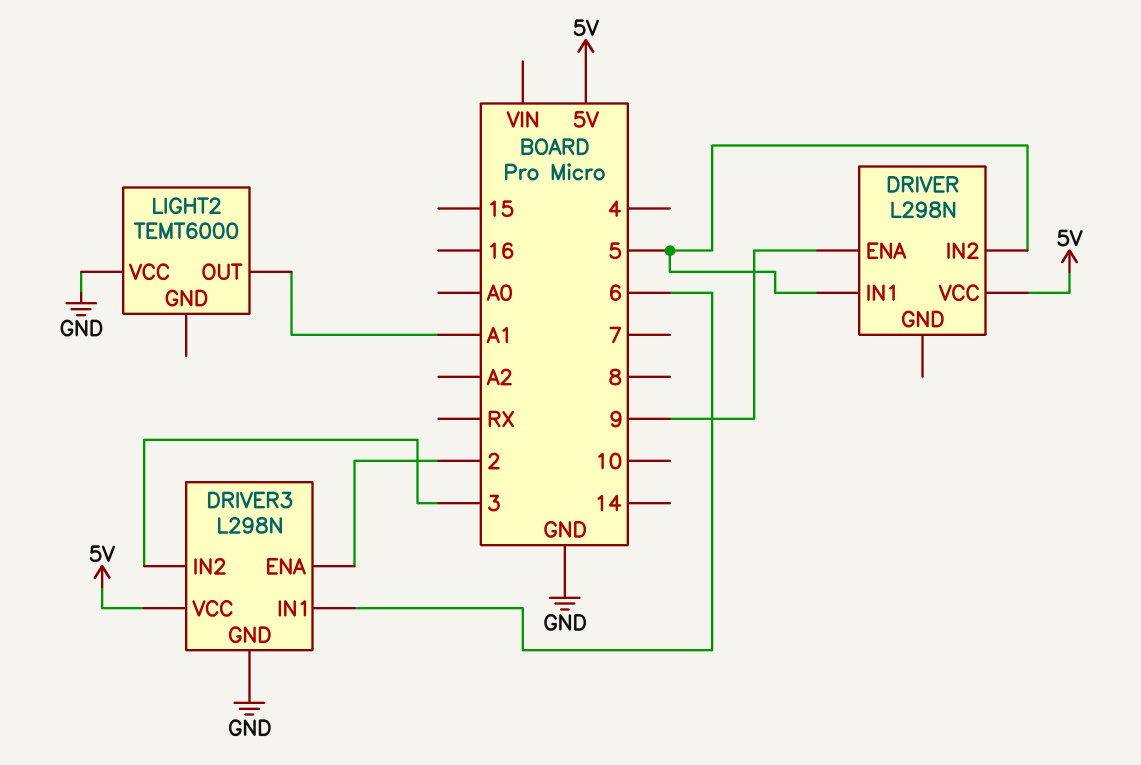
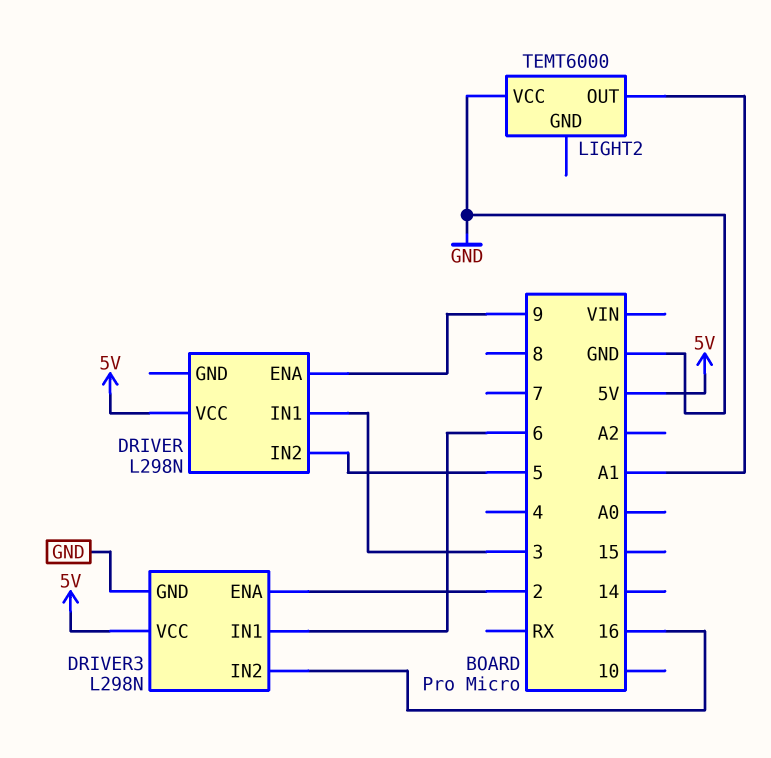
DRIVER pin IN1: 5 -> 3
DRIVER3 pin IN2: 3 -> 16

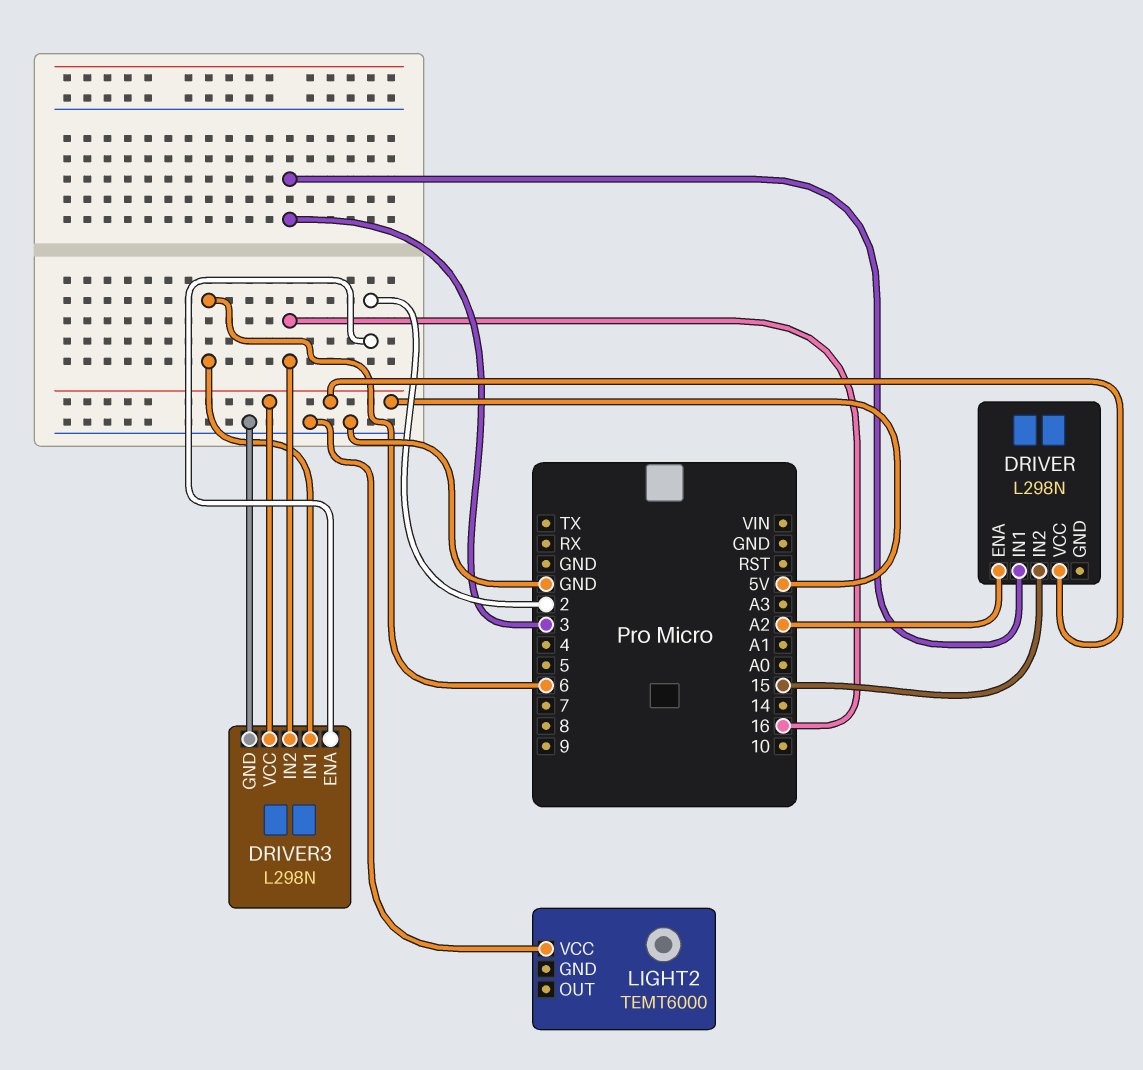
DRIVER pin ENA: 9 -> A2
DRIVER pin IN2: 5 -> 15
LIGHT2 pin OUT: A1 -> none

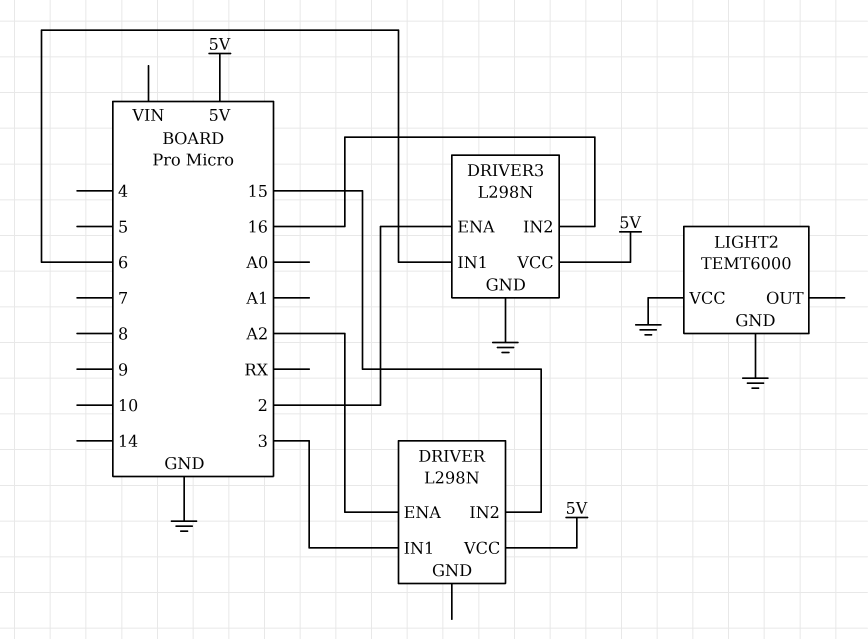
LIGHT2 pin GND: none -> GND

